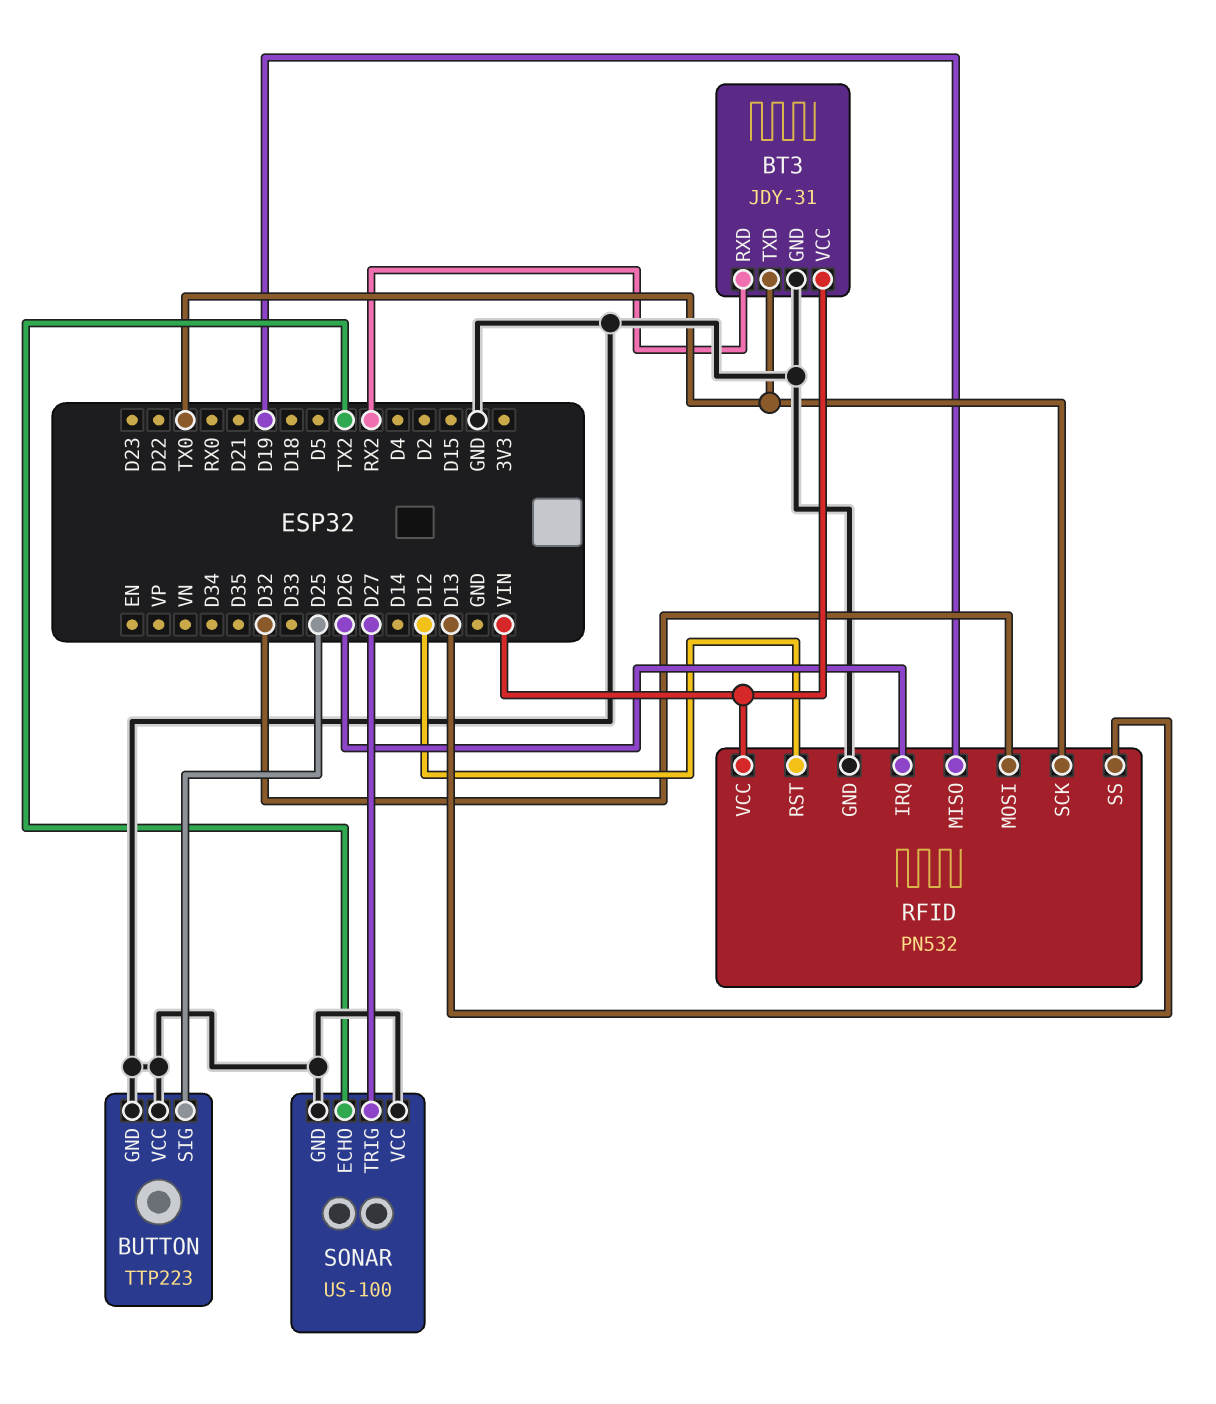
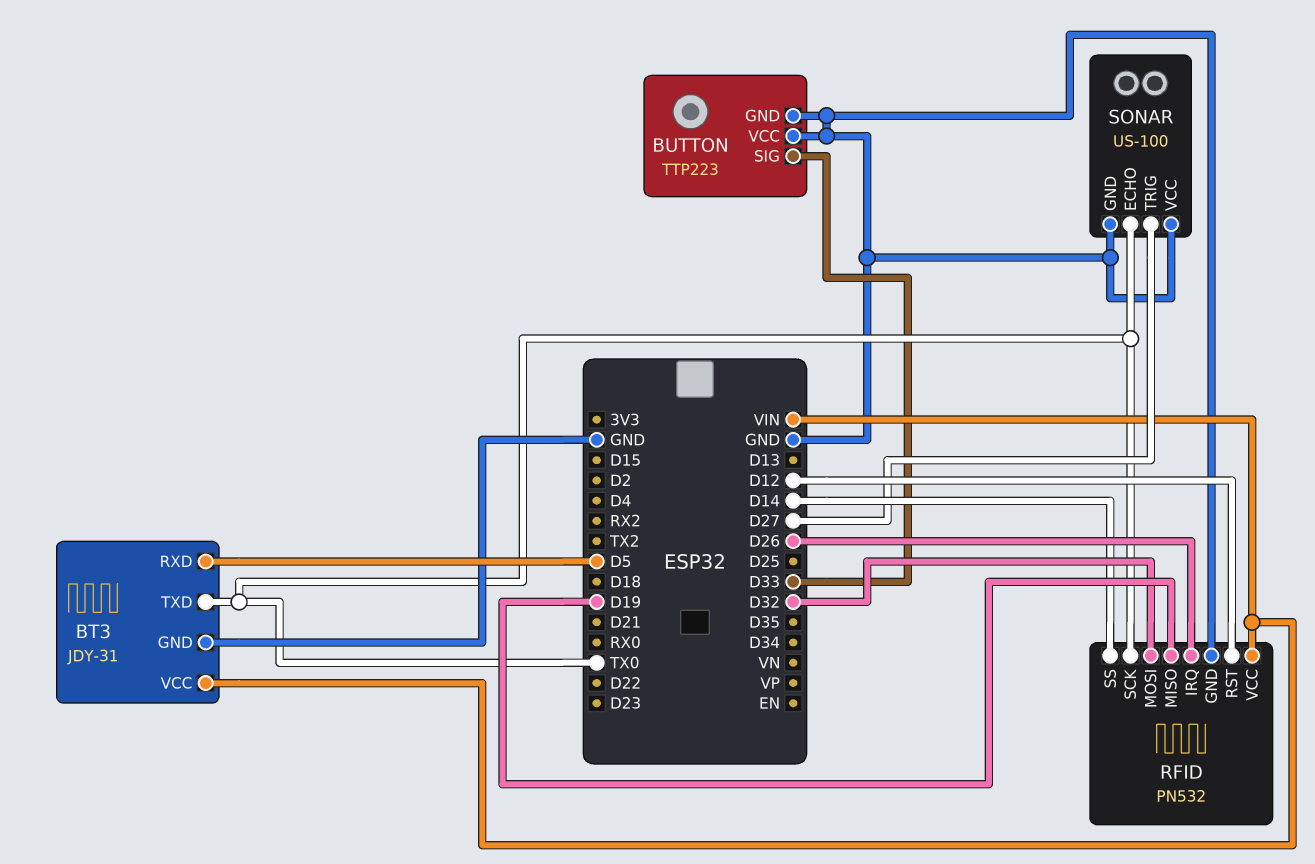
BT3 pin RXD: RX2 -> D5
BUTTON pin SIG: D25 -> D33
RFID pin SS: D13 -> D14
SONAR pin ECHO: TX2 -> TX0

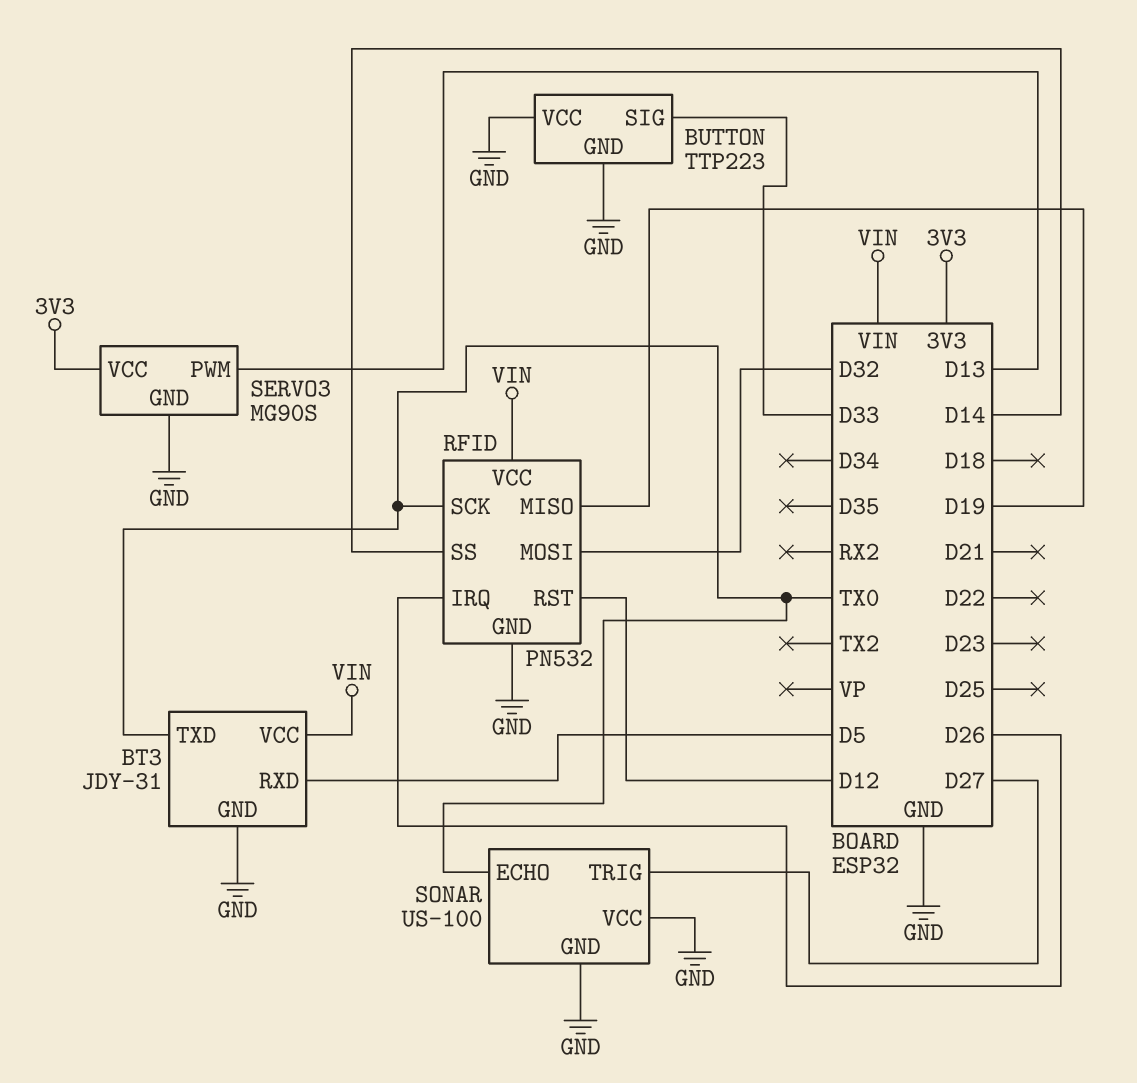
SERVO3: none -> MG90S
SERVO3 pin GND: none -> GND
SERVO3 pin PWM: none -> D13
SERVO3 pin VCC: none -> 3V3

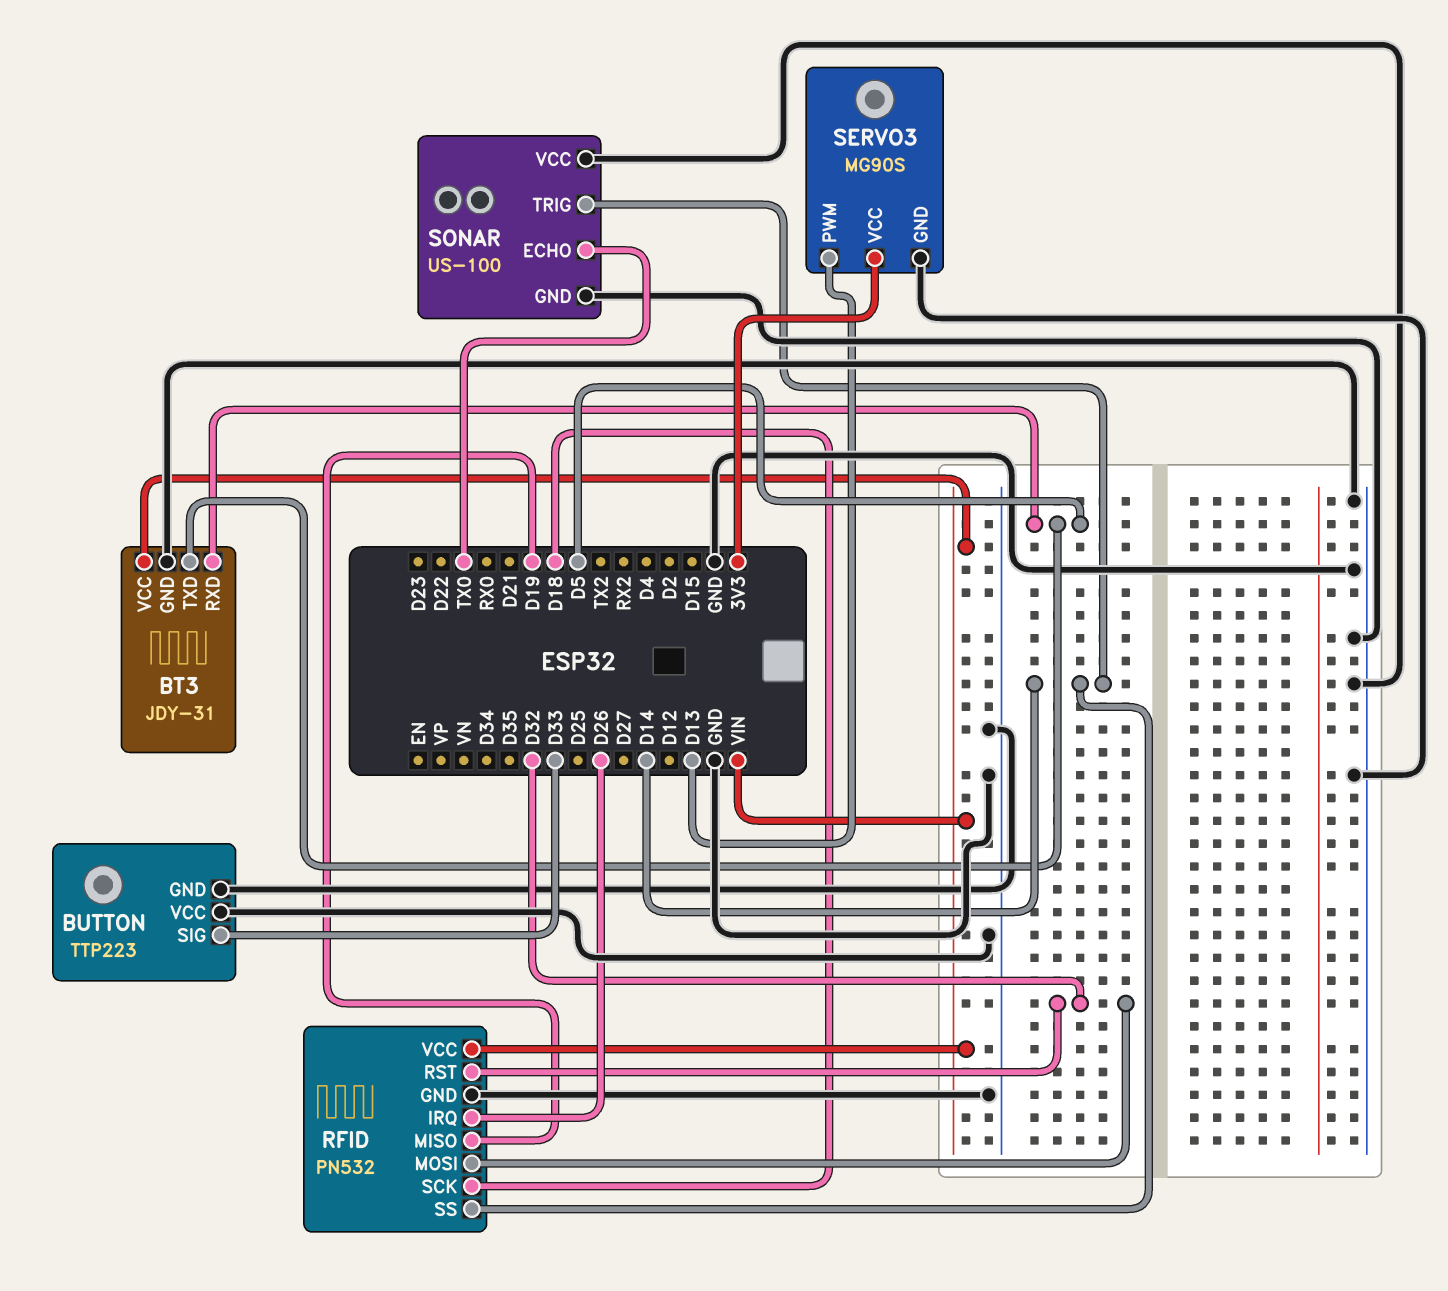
BT3 pin TXD: TX0 -> D5
RFID pin RST: D12 -> D32
RFID pin SCK: TX0 -> D18
SONAR pin TRIG: D27 -> D14

